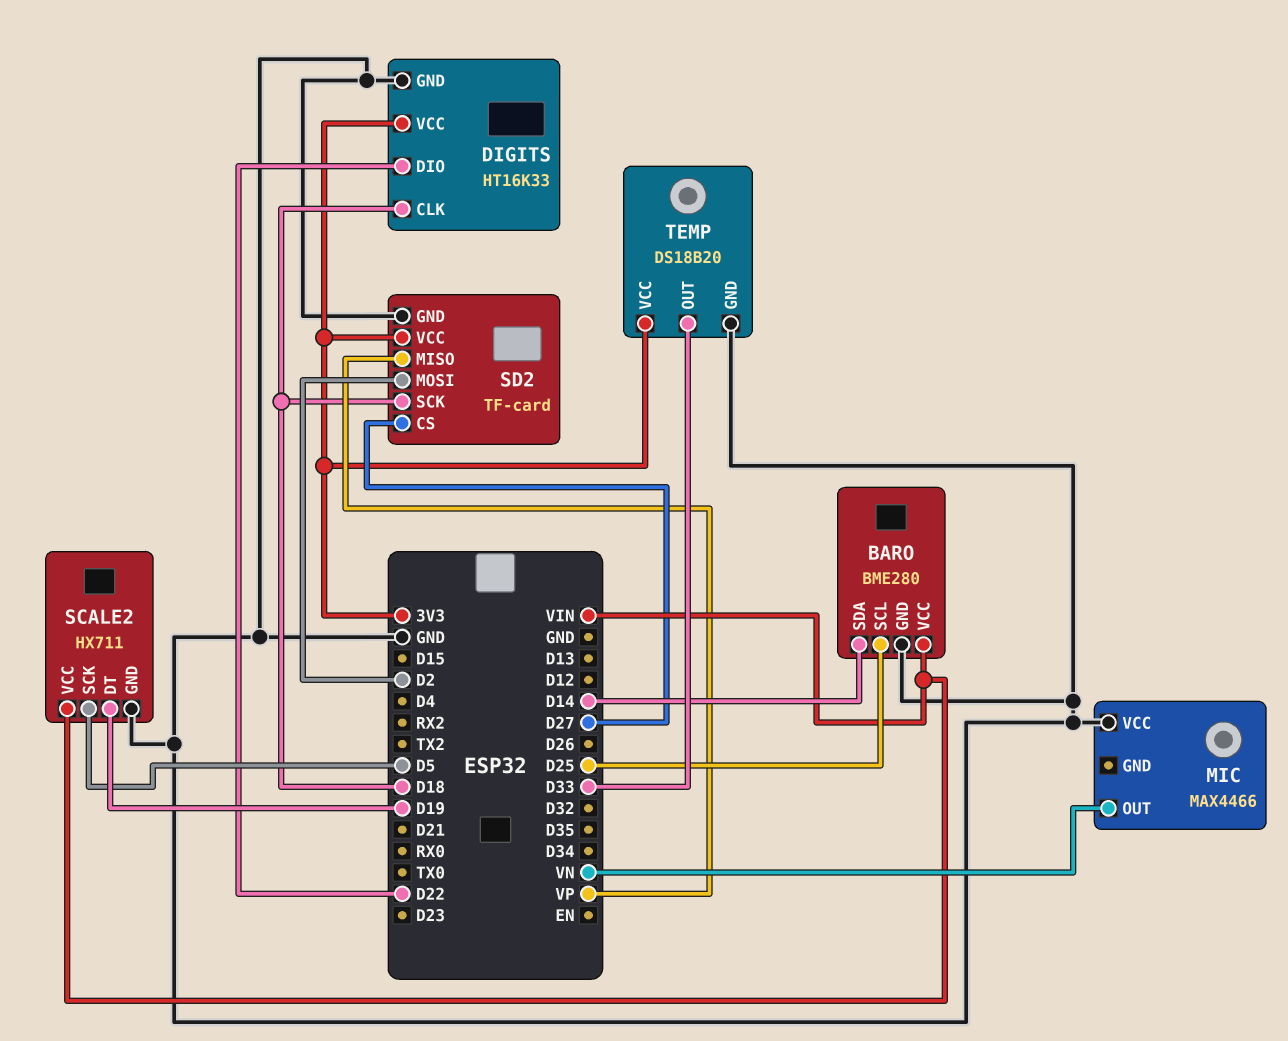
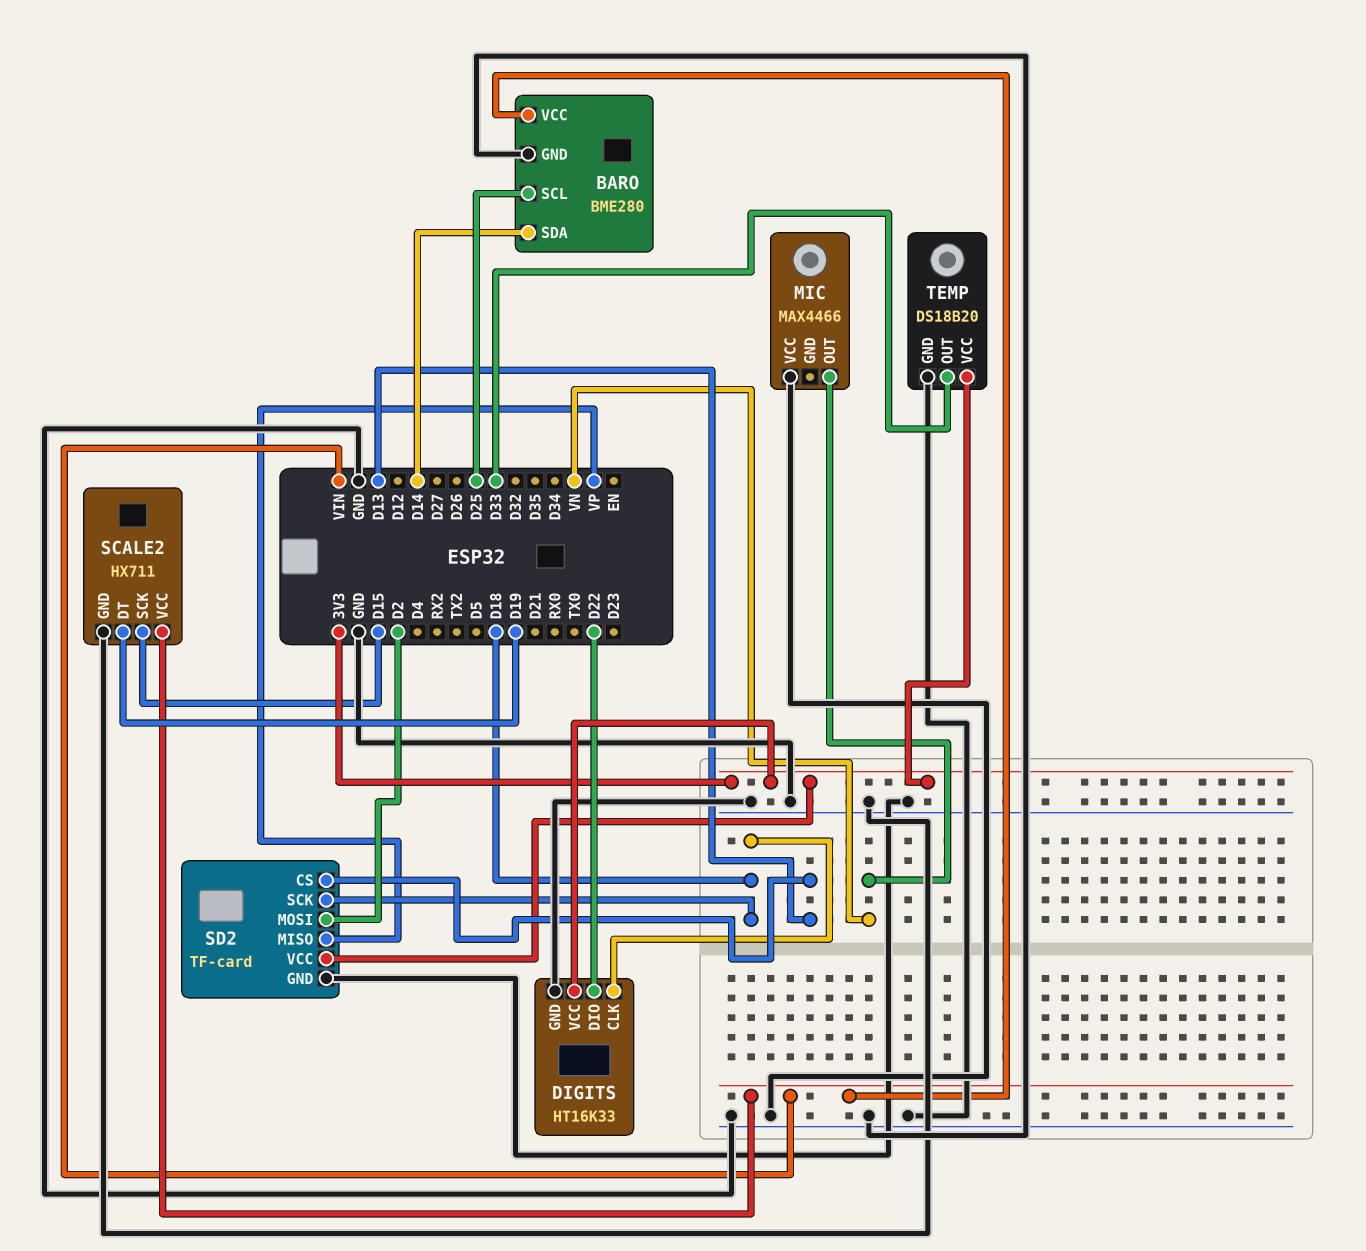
SCALE2 pin SCK: D5 -> D15
SD2 pin CS: D27 -> D13

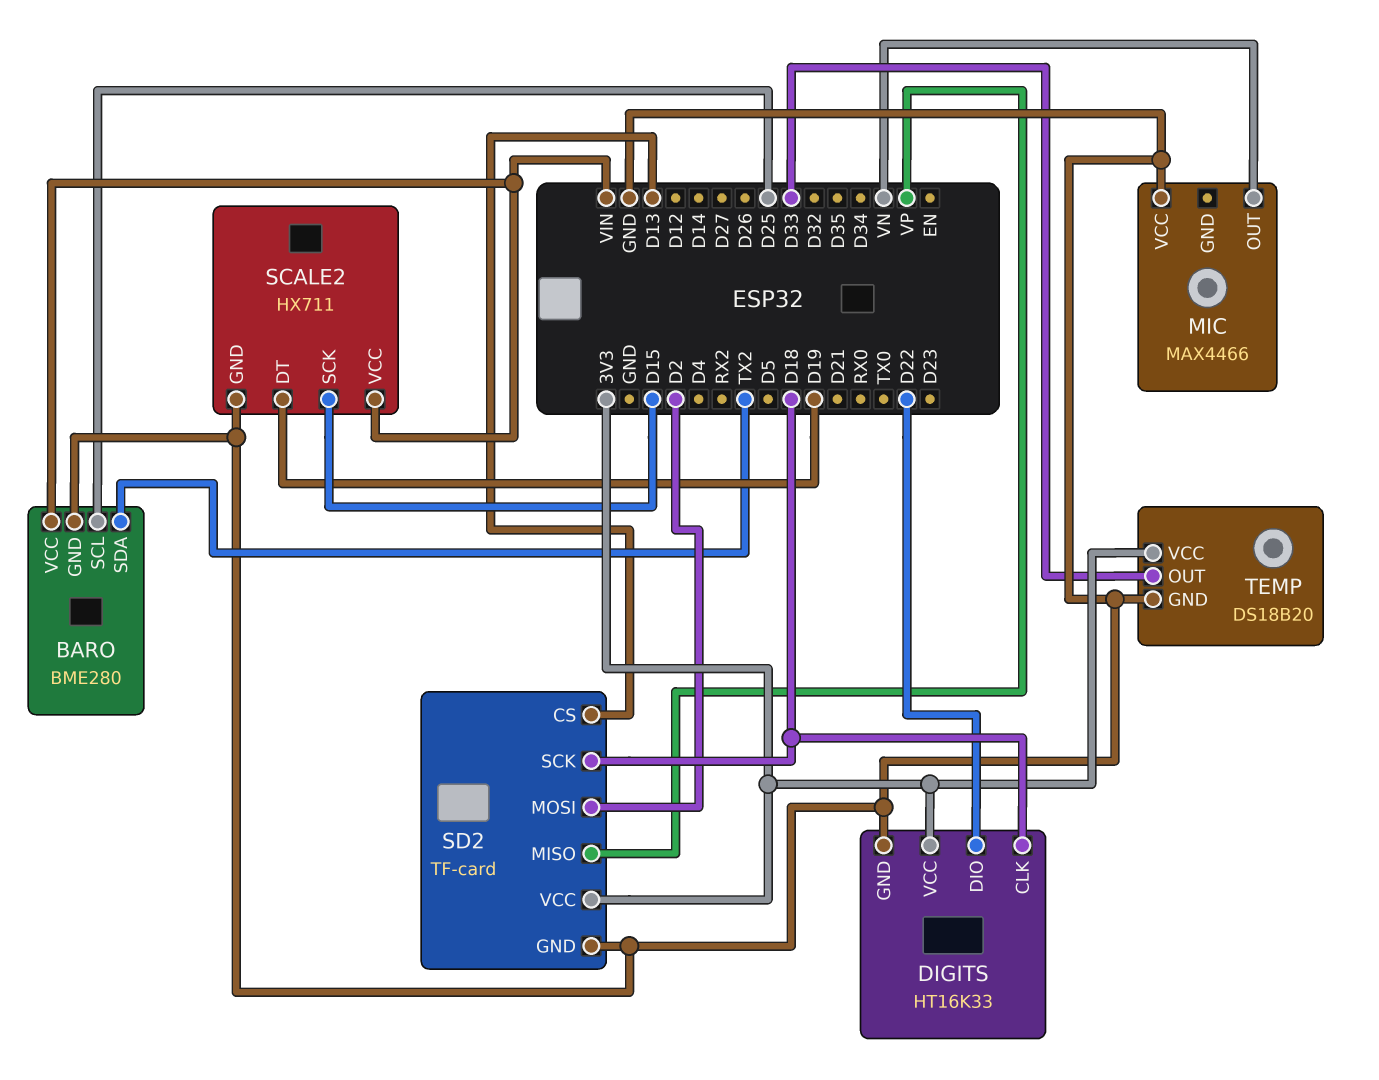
BARO pin SDA: D14 -> TX2

